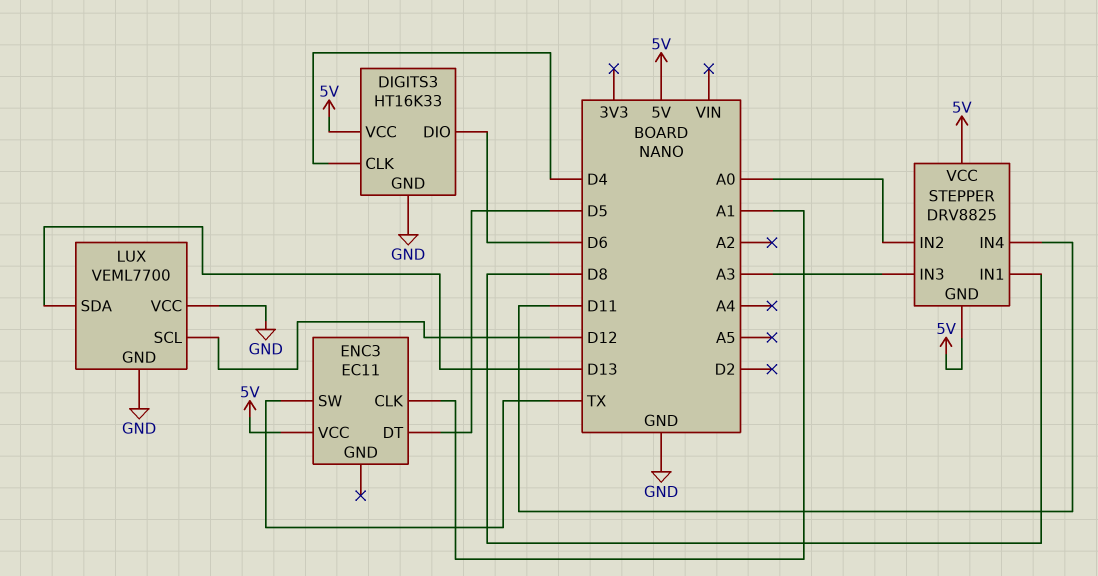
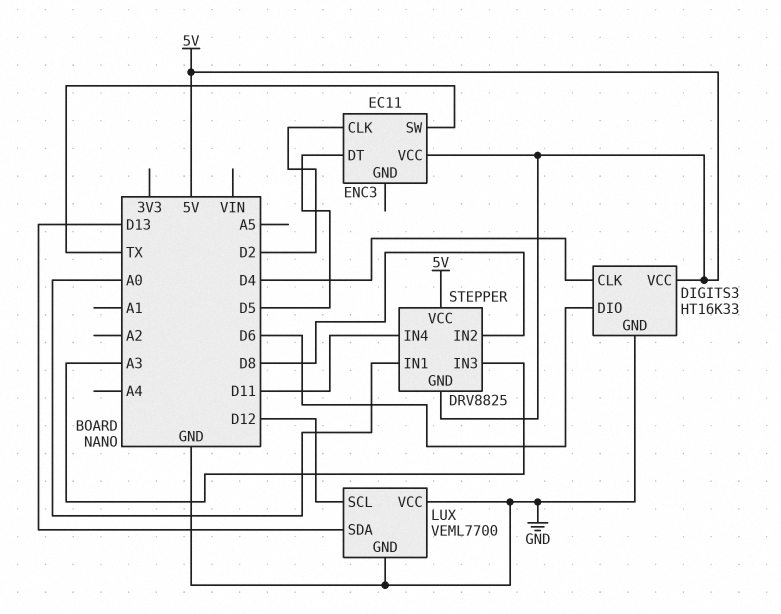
ENC3 pin CLK: A1 -> D2
STEPPER pin IN1: D8 -> A0
STEPPER pin IN2: A0 -> D8

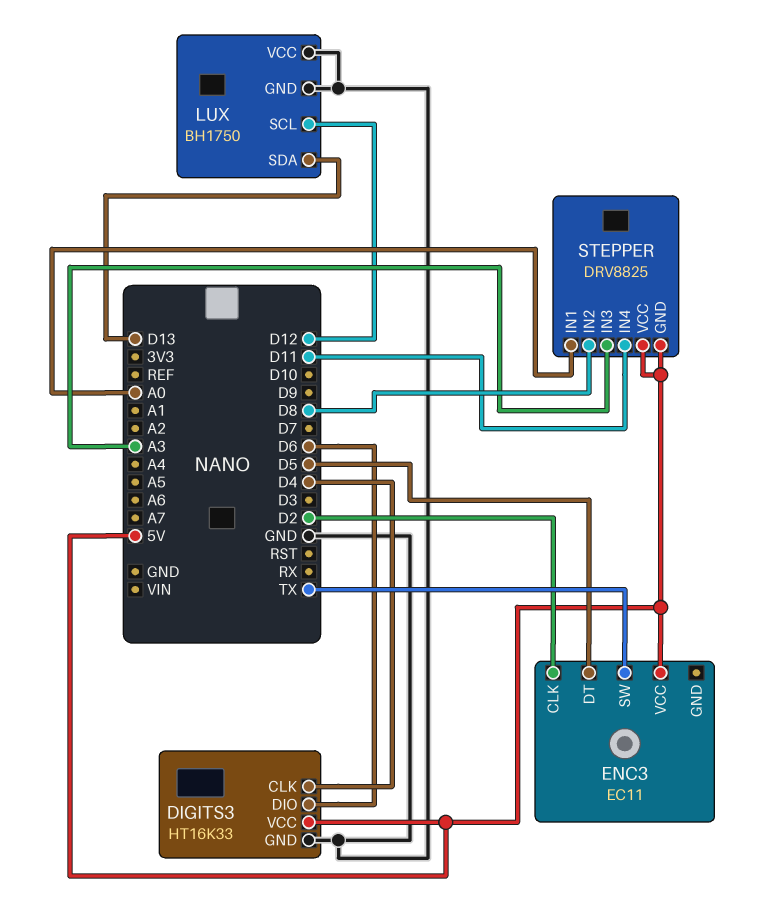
LUX: VEML7700 -> BH1750

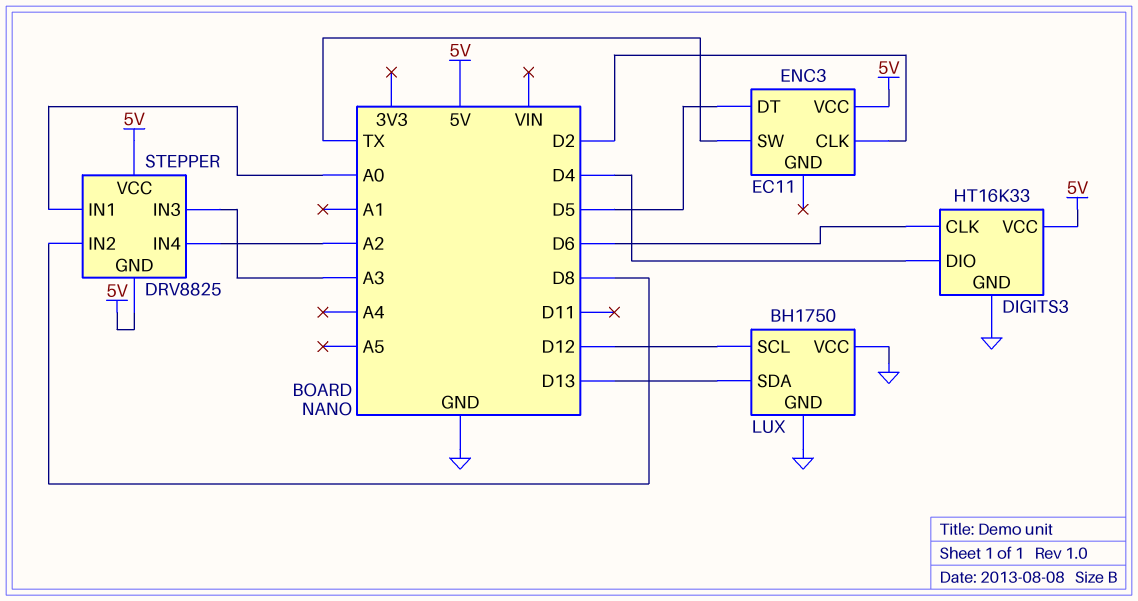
DIGITS3 pin CLK: D4 -> D6
DIGITS3 pin DIO: D6 -> D4
STEPPER pin IN4: D11 -> A2

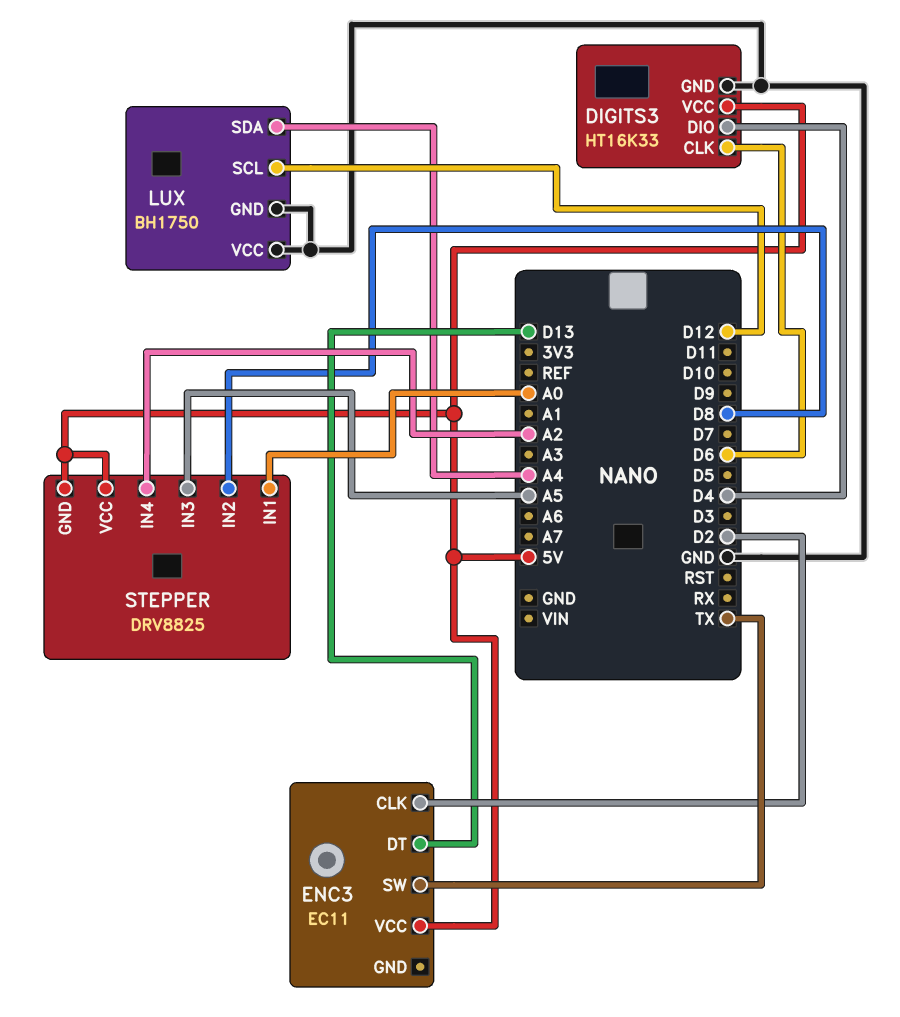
ENC3 pin DT: D5 -> D13
LUX pin SDA: D13 -> A4
STEPPER pin IN3: A3 -> A5

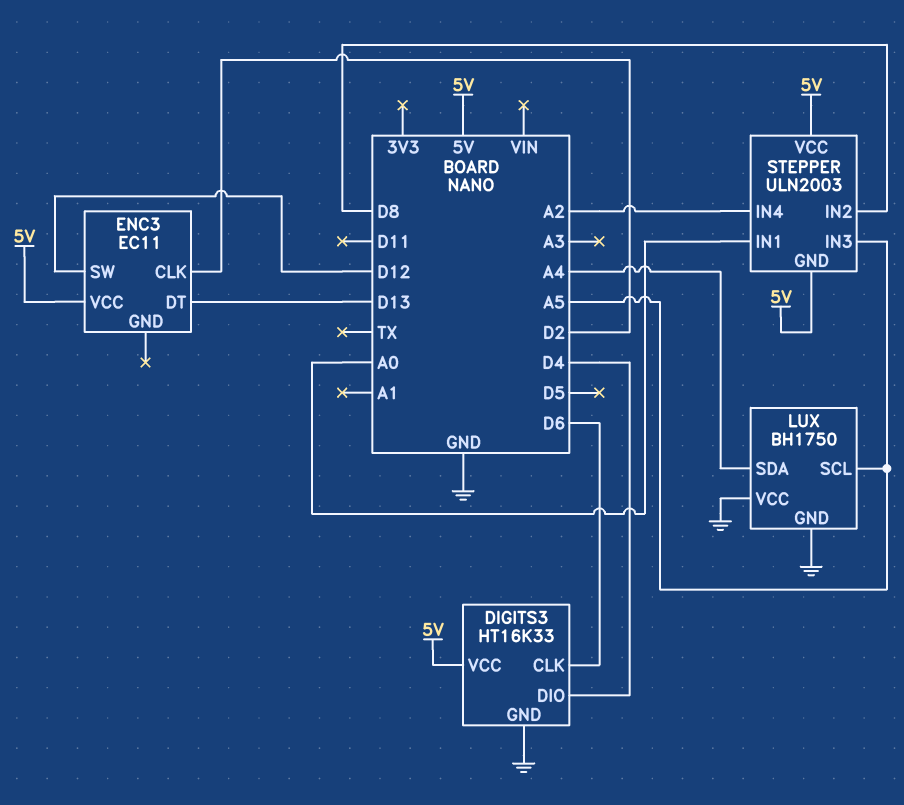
ENC3 pin SW: TX -> D12
LUX pin SCL: D12 -> A5
STEPPER: DRV8825 -> ULN2003

